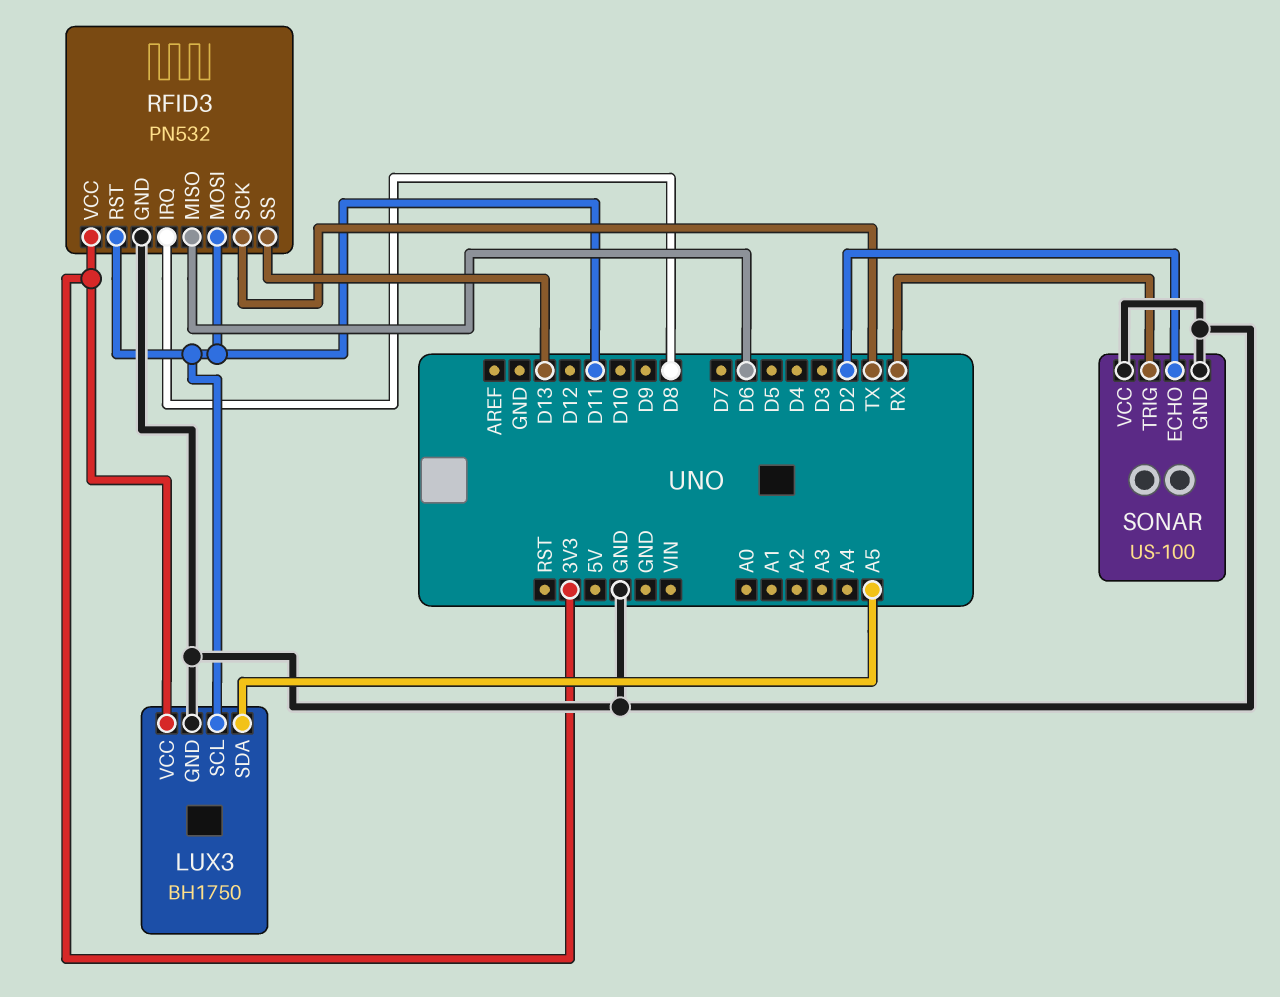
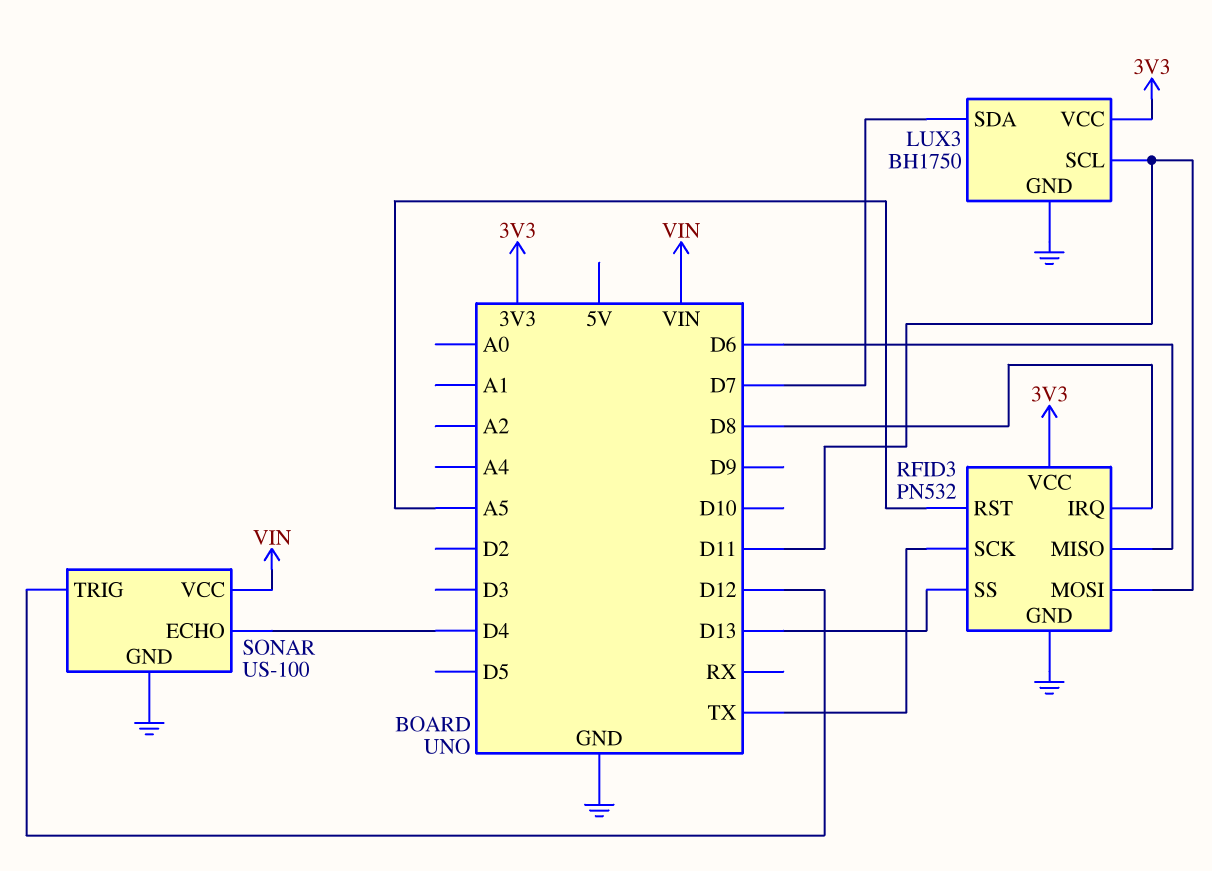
LUX3 pin SDA: A5 -> D7
RFID3 pin RST: D11 -> A5
SONAR pin ECHO: D2 -> D4
SONAR pin TRIG: RX -> D12
SONAR pin VCC: GND -> VIN

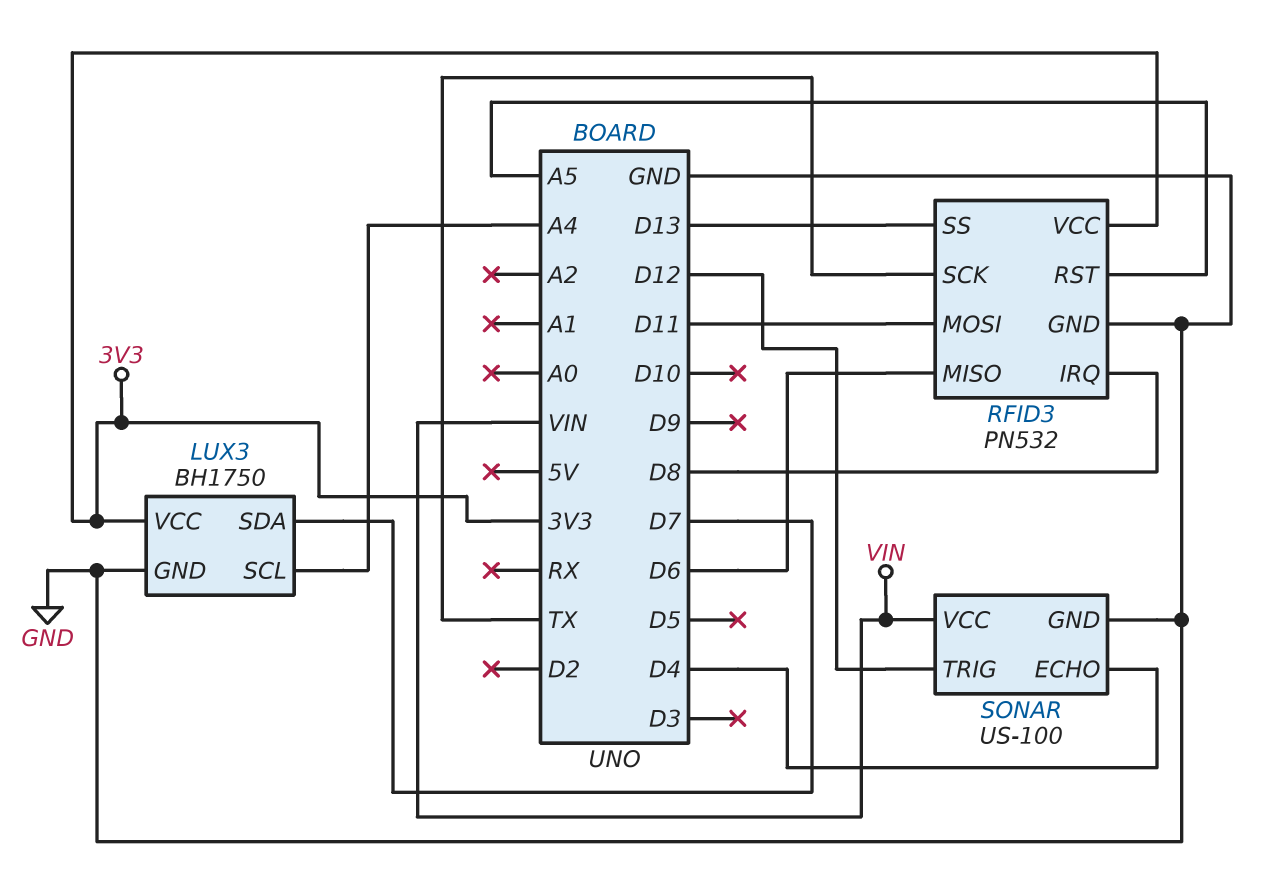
LUX3 pin SCL: D11 -> A4

